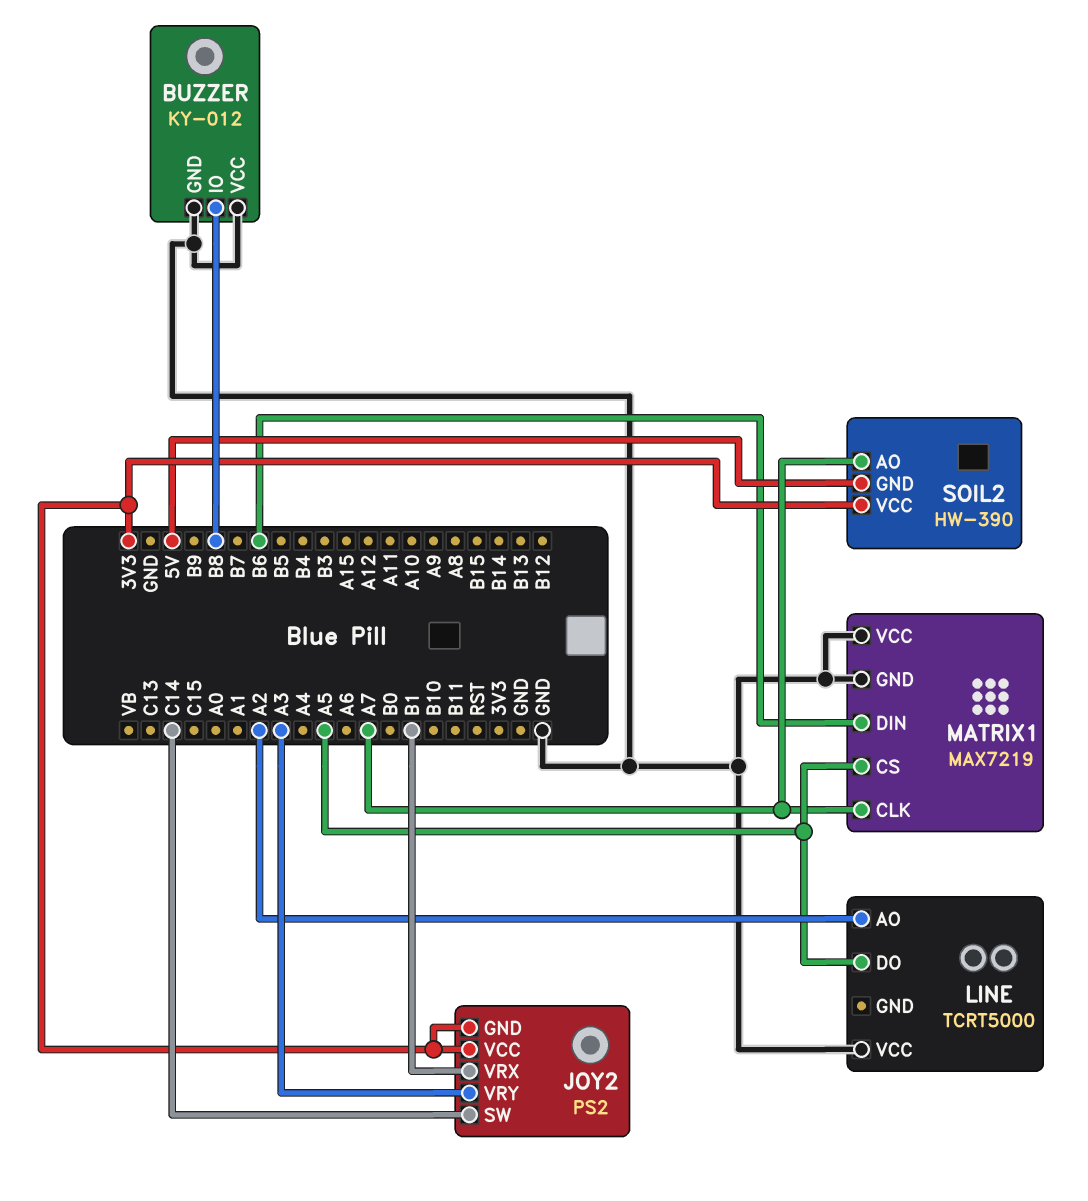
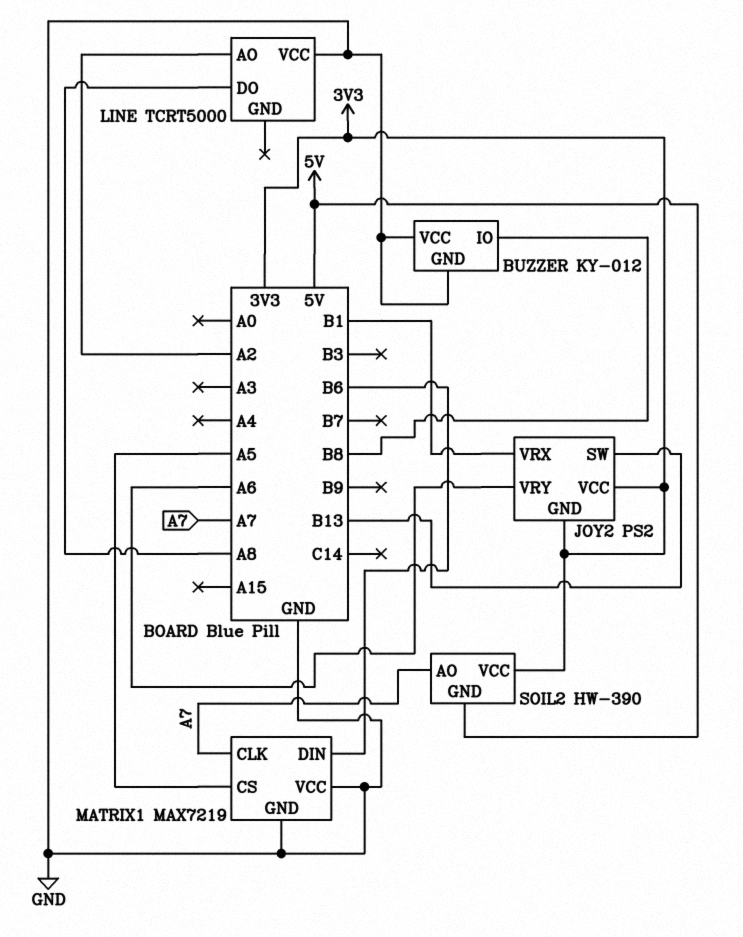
JOY2 pin SW: C14 -> B13
JOY2 pin VRY: A3 -> A6
LINE pin DO: A5 -> A8

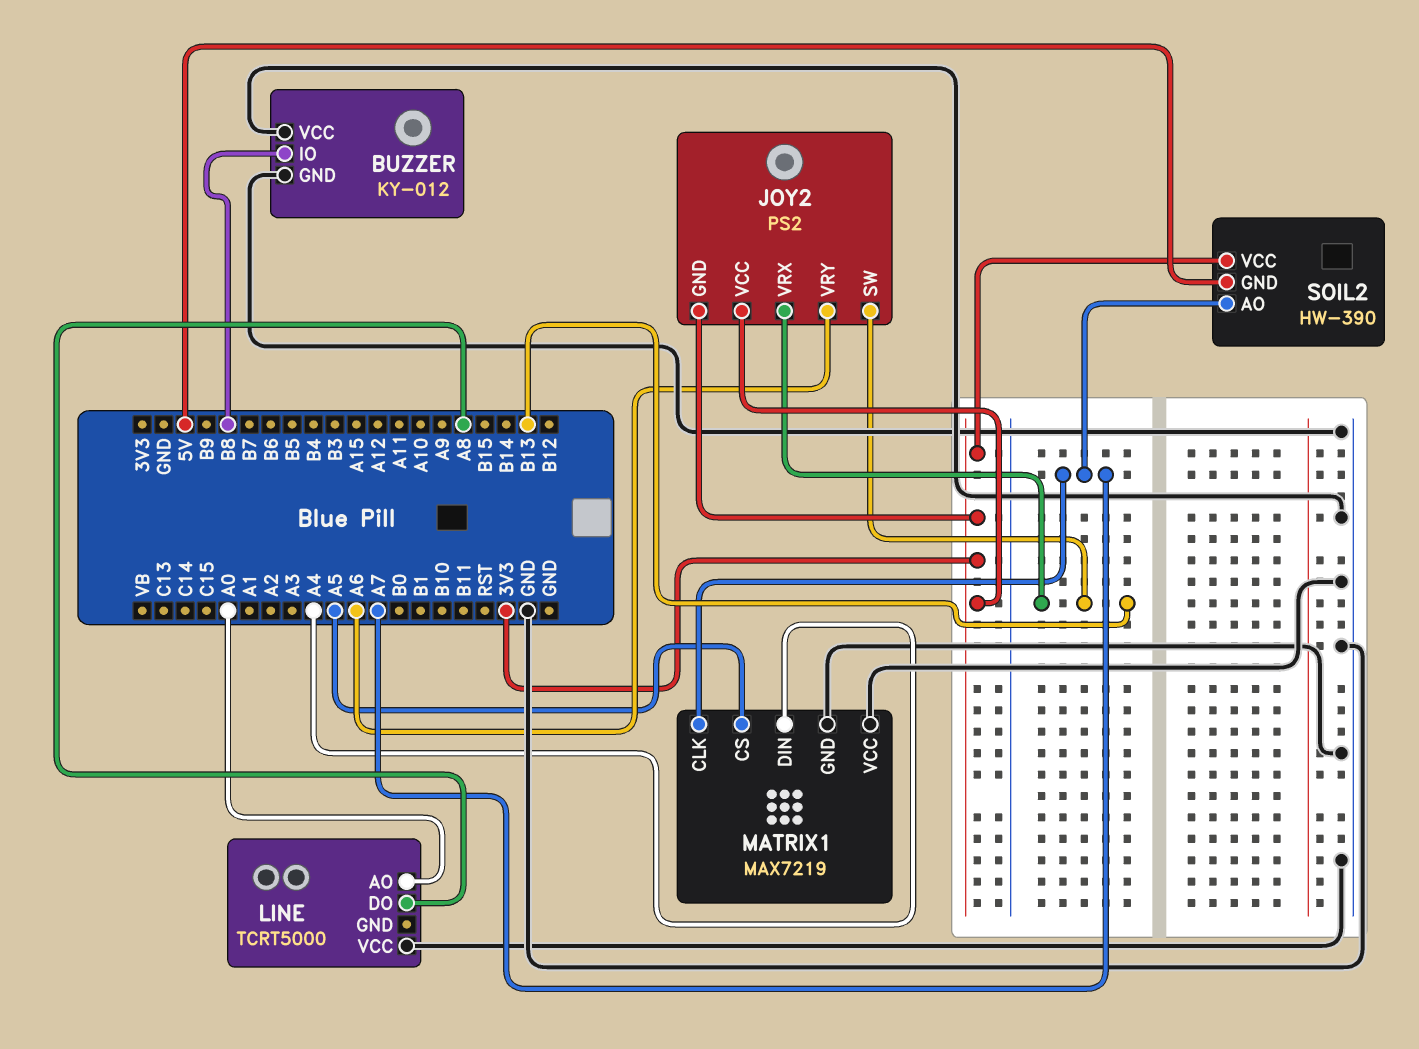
JOY2 pin VRX: B1 -> B13
LINE pin AO: A2 -> A0
MATRIX1 pin DIN: B6 -> A4

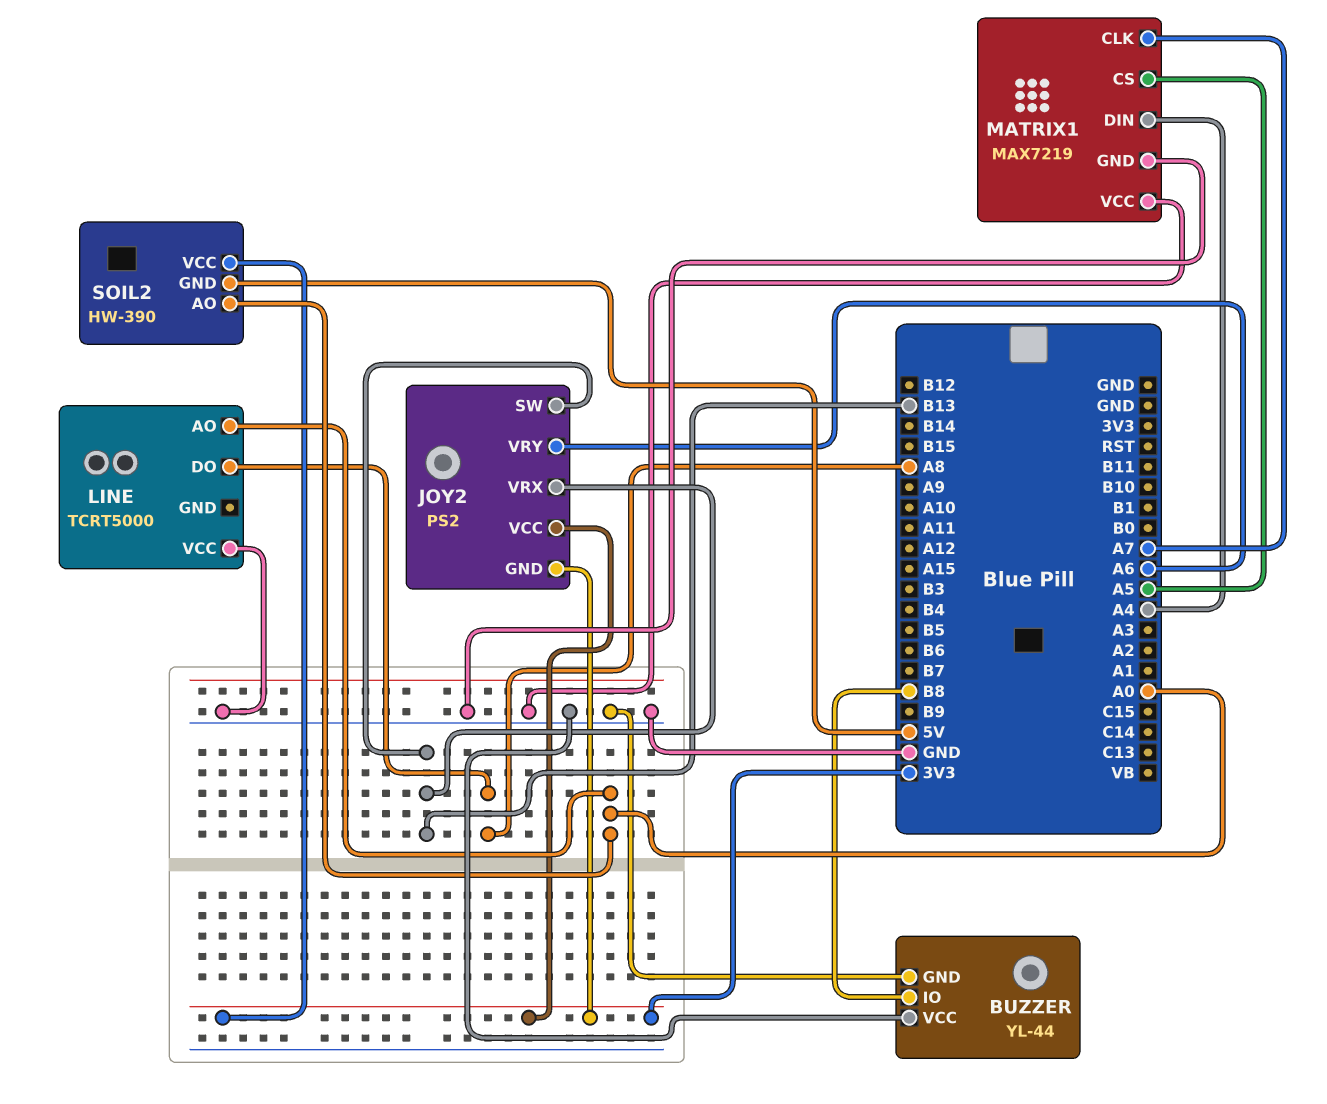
BUZZER: KY-012 -> YL-44
SOIL2 pin AO: A7 -> A0

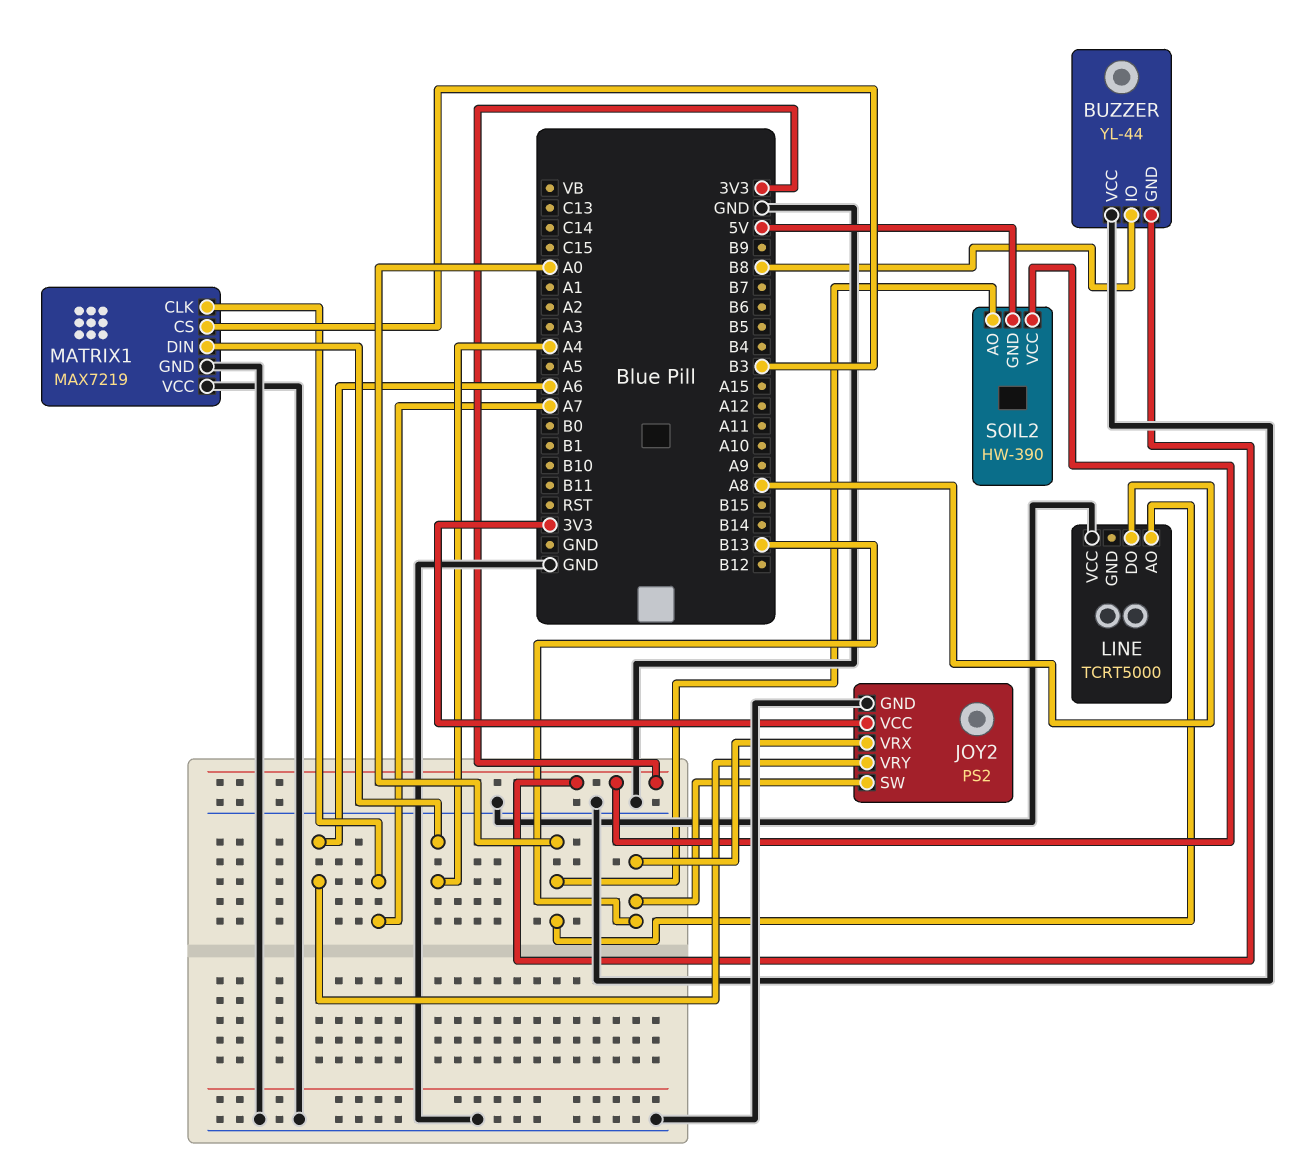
BUZZER pin GND: GND -> 3V3
JOY2 pin GND: 3V3 -> GND
MATRIX1 pin CS: A5 -> B3

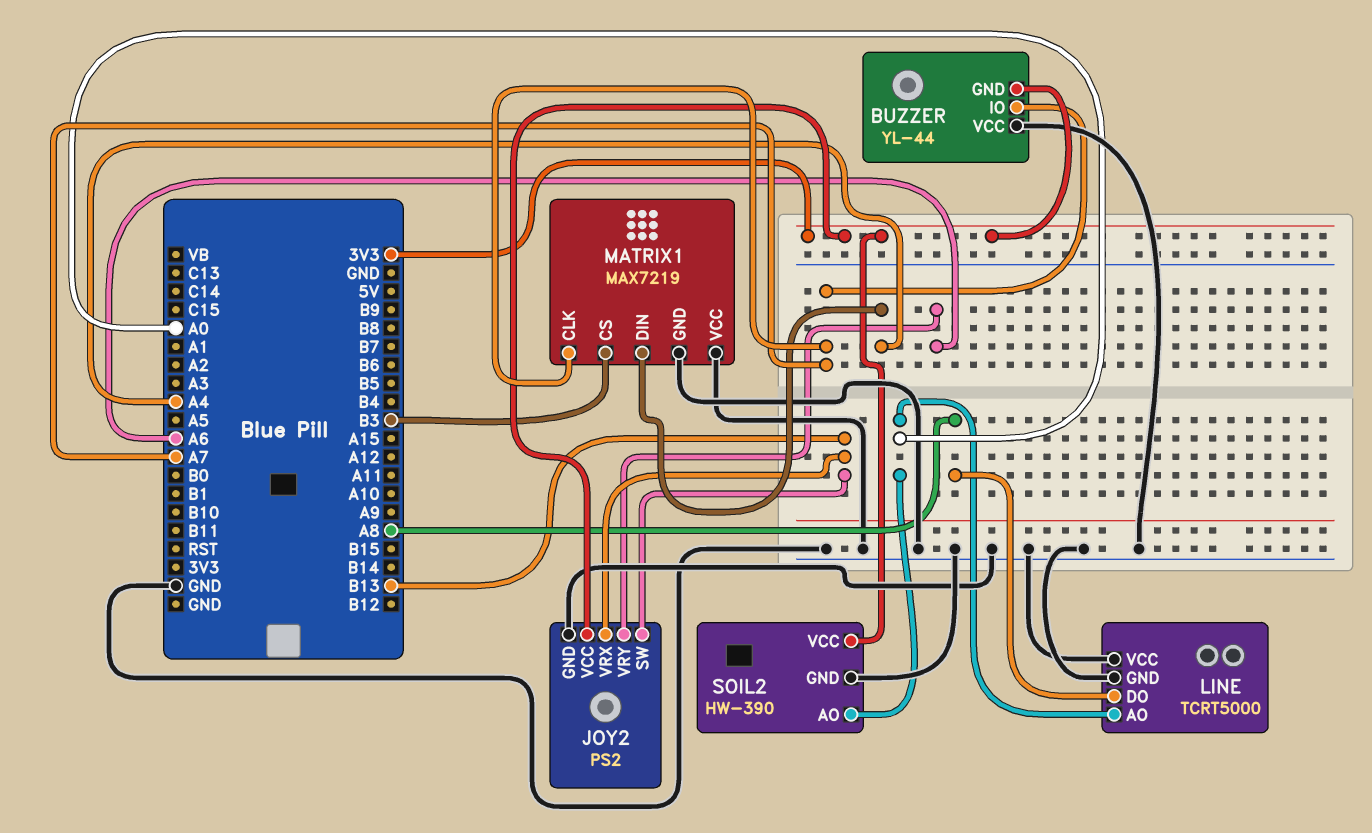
BUZZER pin IO: B8 -> A7
LINE pin GND: none -> GND
SOIL2 pin GND: 5V -> GND

